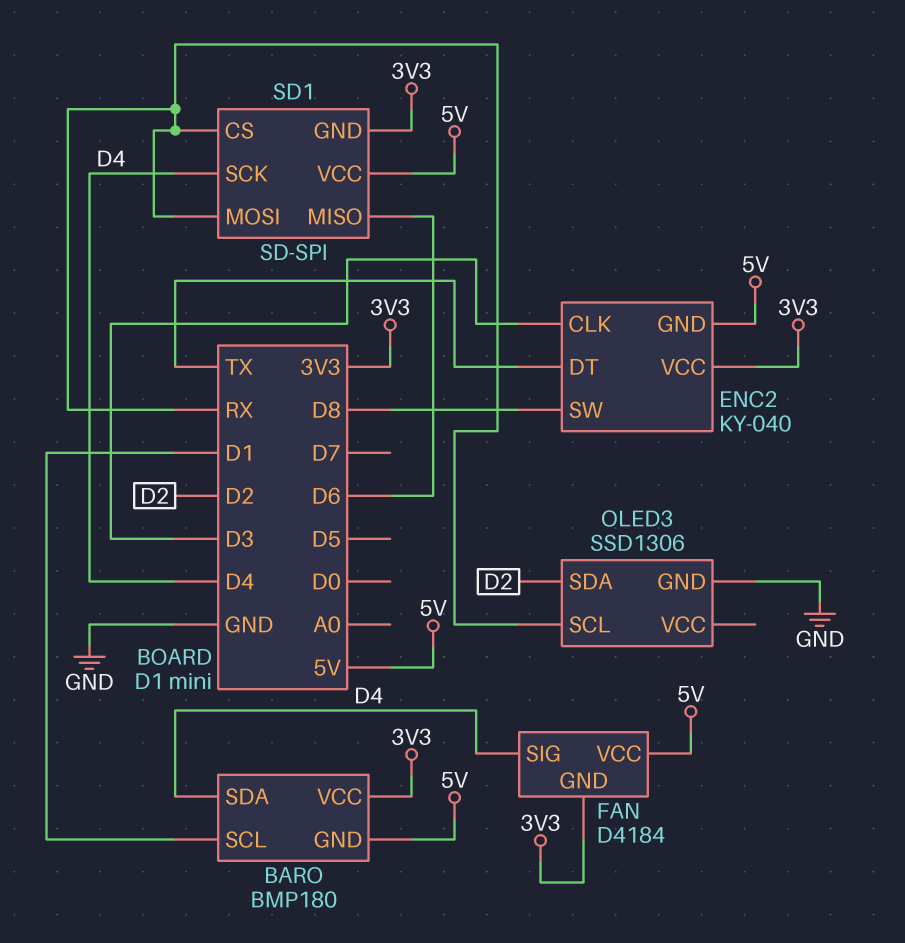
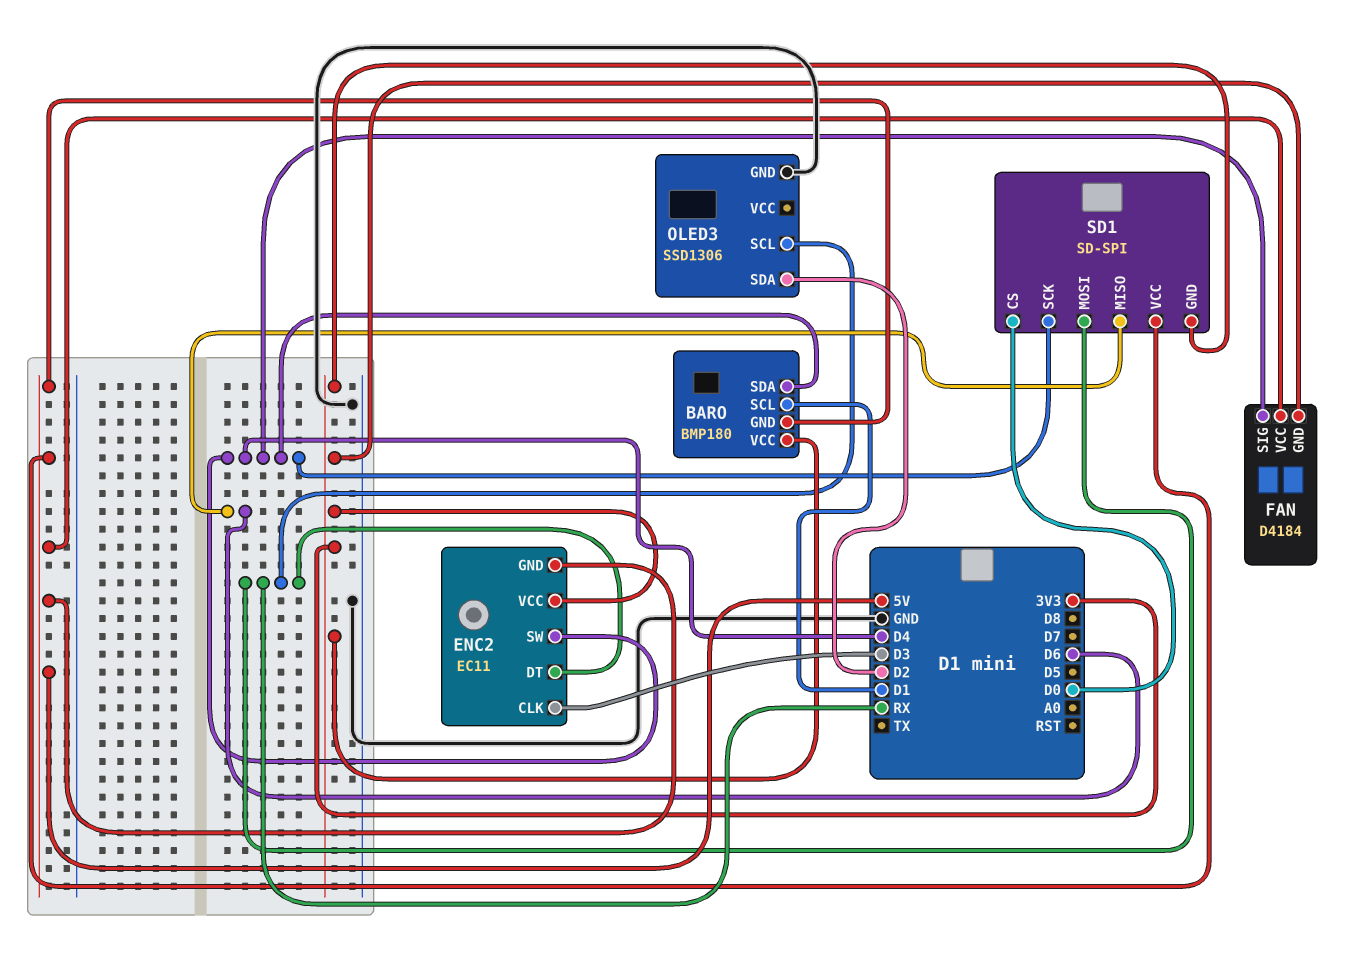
ENC2: KY-040 -> EC11
ENC2 pin DT: TX -> RX
ENC2 pin SW: D8 -> D4
SD1 pin CS: RX -> D0

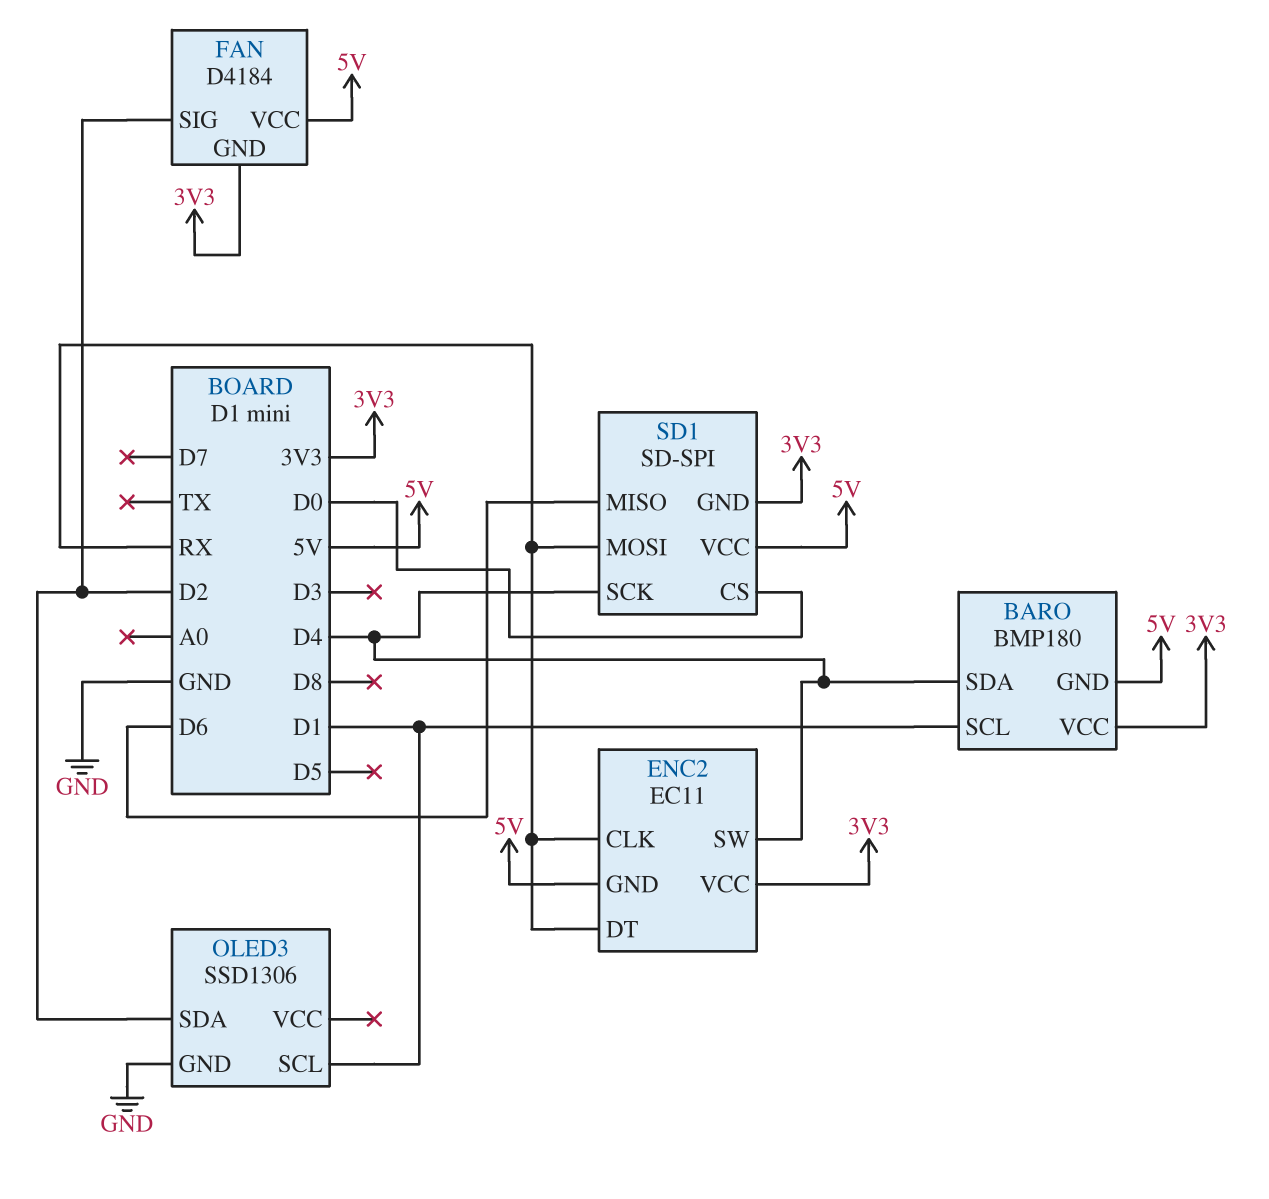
ENC2 pin CLK: D3 -> RX
FAN pin SIG: D4 -> D2
OLED3 pin SCL: RX -> D1

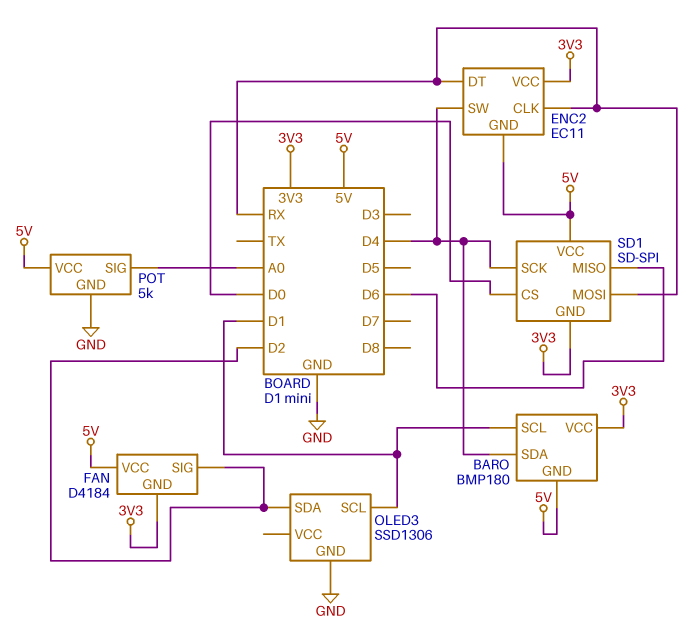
POT: none -> 5k
POT pin GND: none -> GND
POT pin SIG: none -> A0
POT pin VCC: none -> 5V

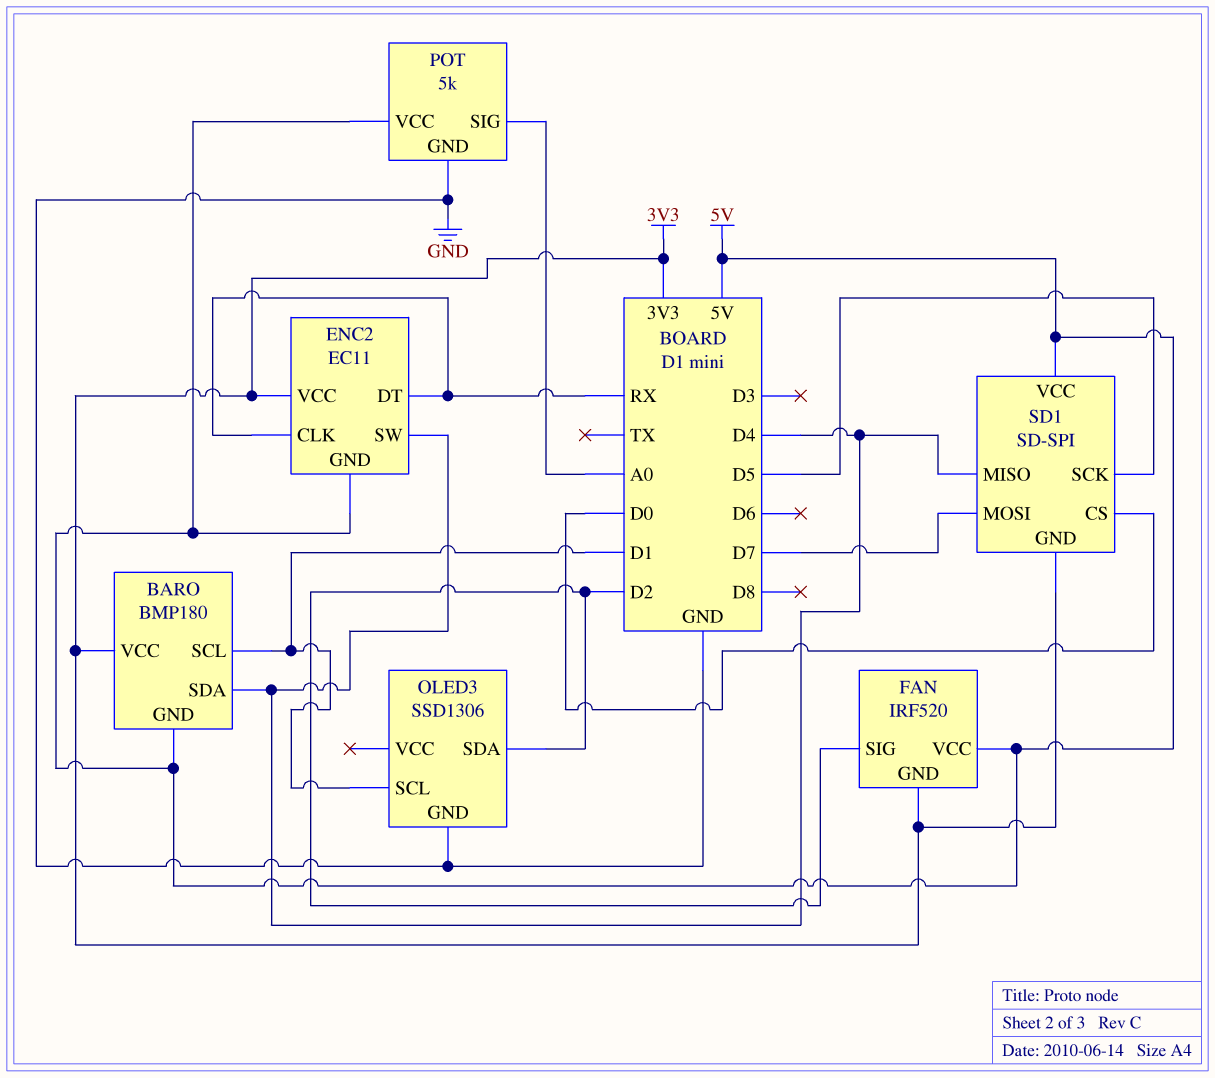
FAN: D4184 -> IRF520
SD1 pin MISO: D6 -> D4
SD1 pin MOSI: RX -> D7
SD1 pin SCK: D4 -> D5

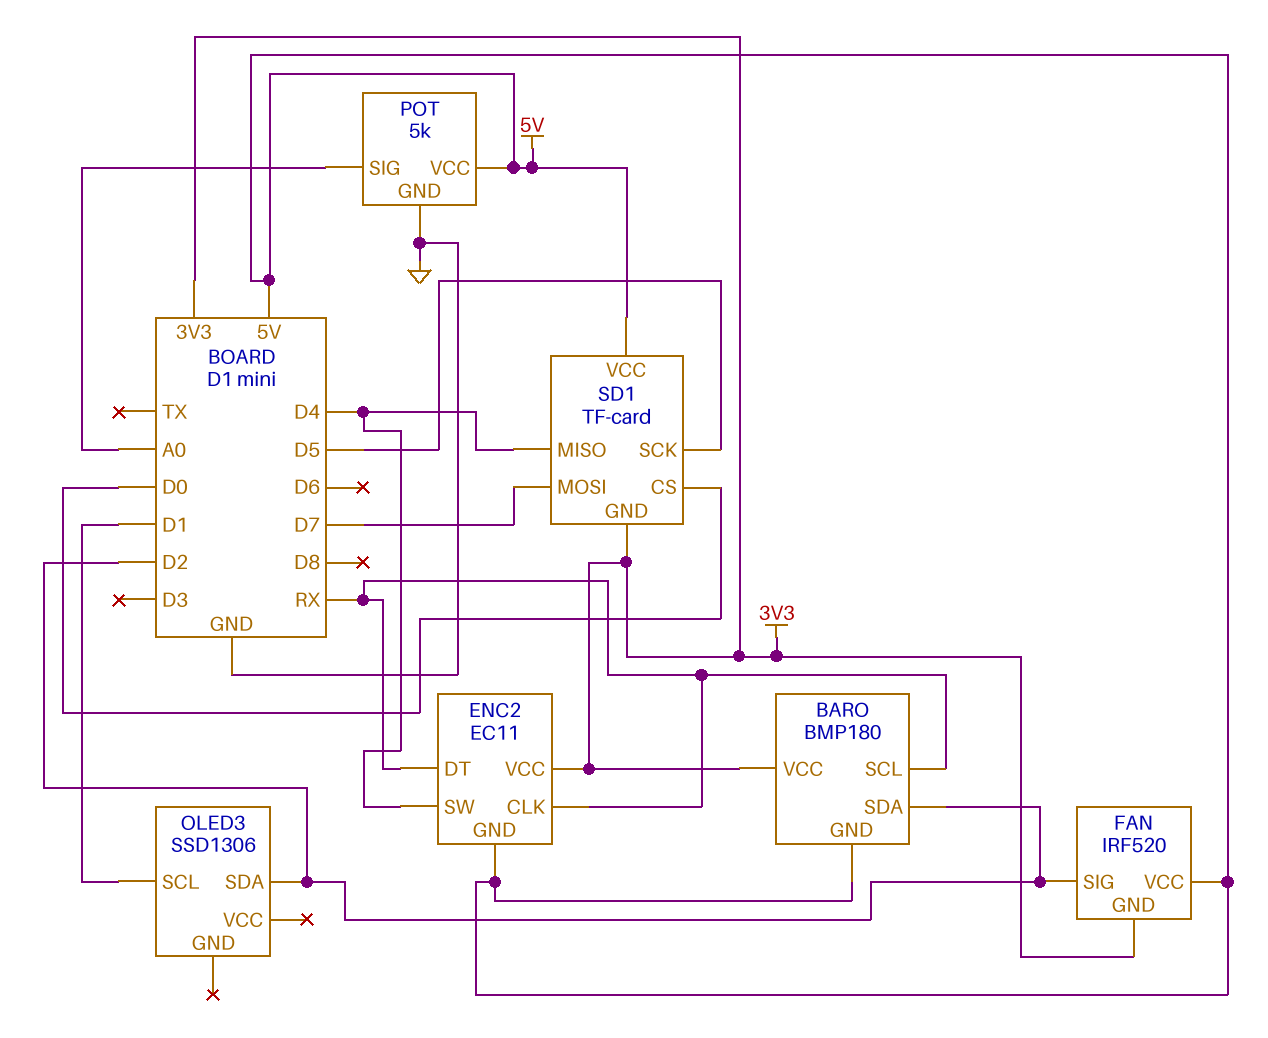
BARO pin SCL: D1 -> RX
BARO pin SDA: D4 -> D2
OLED3 pin GND: GND -> none
SD1: SD-SPI -> TF-card

